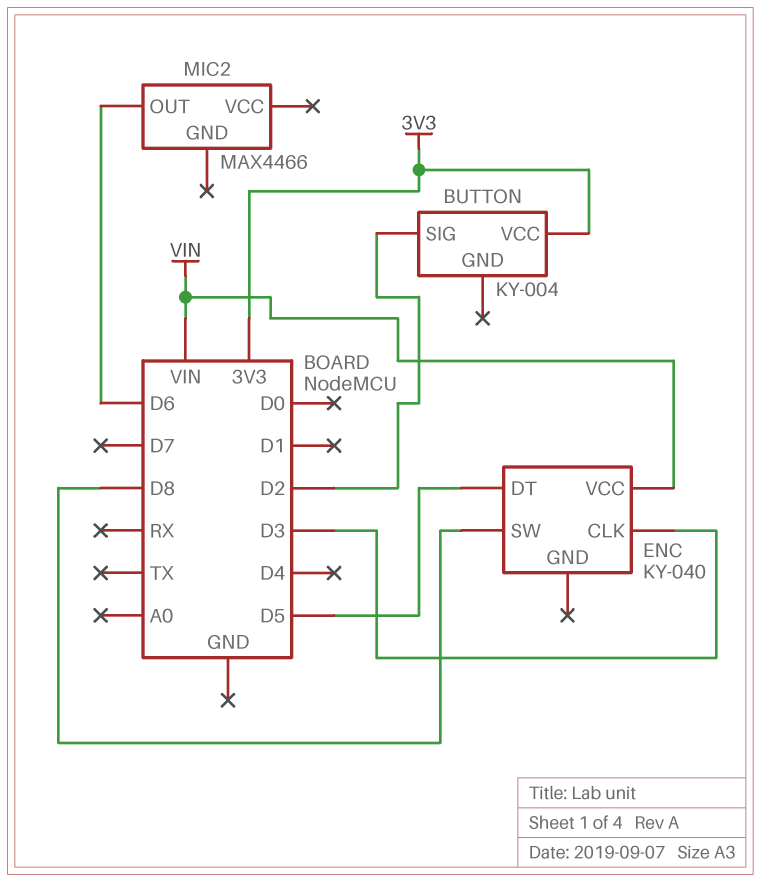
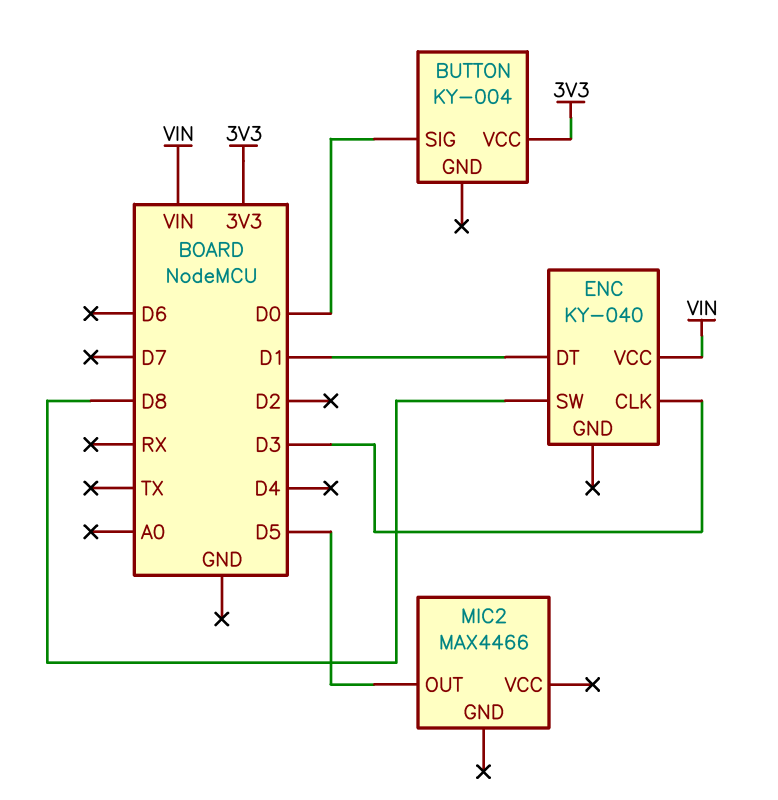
BUTTON pin SIG: D2 -> D0
ENC pin DT: D5 -> D1
MIC2 pin OUT: D6 -> D5

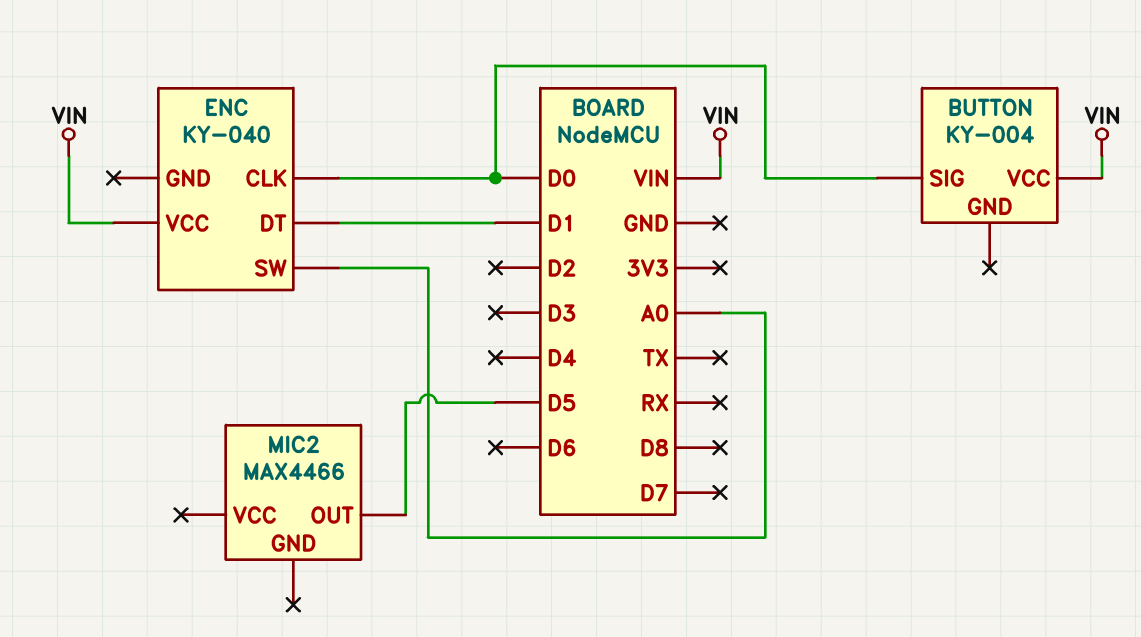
BUTTON pin VCC: 3V3 -> VIN
ENC pin CLK: D3 -> D0
ENC pin SW: D8 -> A0

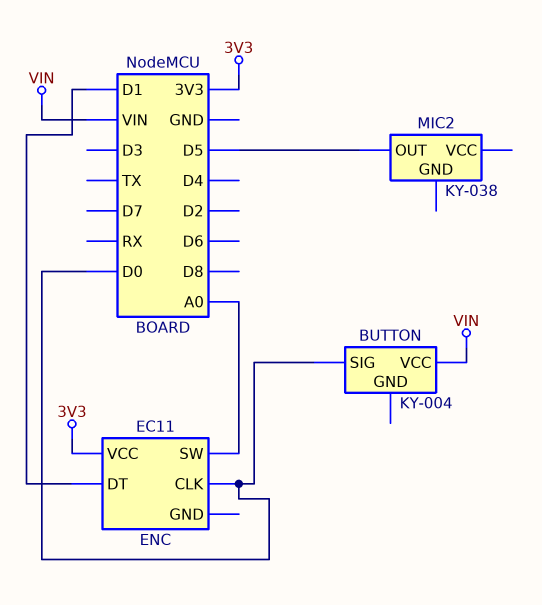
ENC: KY-040 -> EC11
ENC pin VCC: VIN -> 3V3
MIC2: MAX4466 -> KY-038

